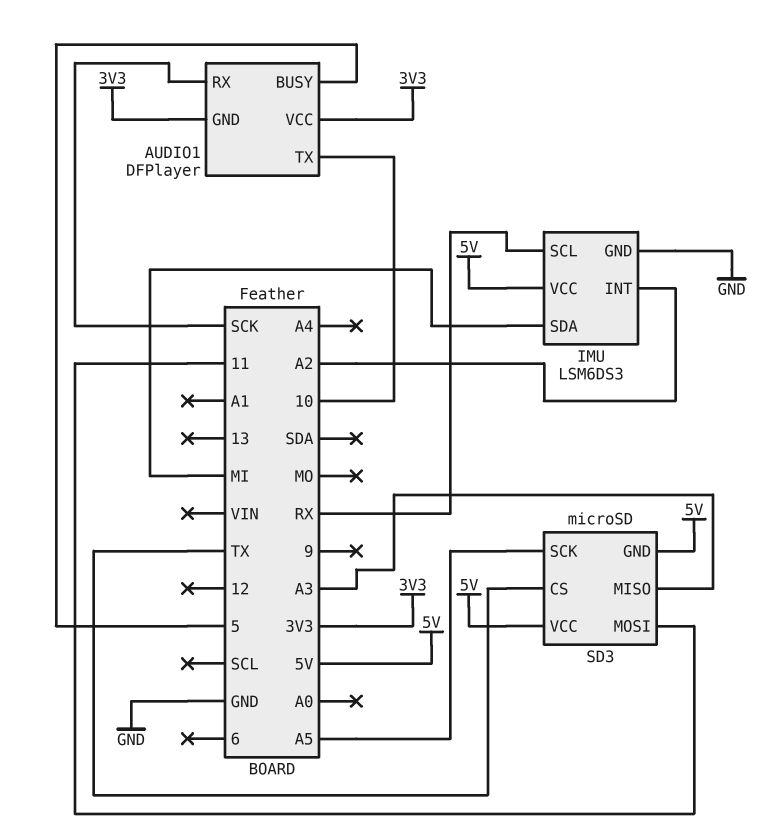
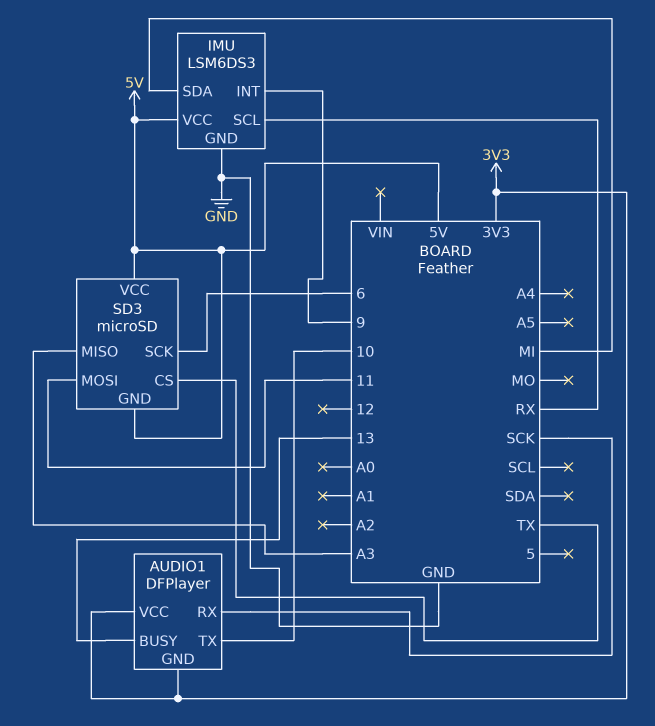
AUDIO1 pin BUSY: 5 -> 13
IMU pin INT: A2 -> 9
SD3 pin SCK: A5 -> 6

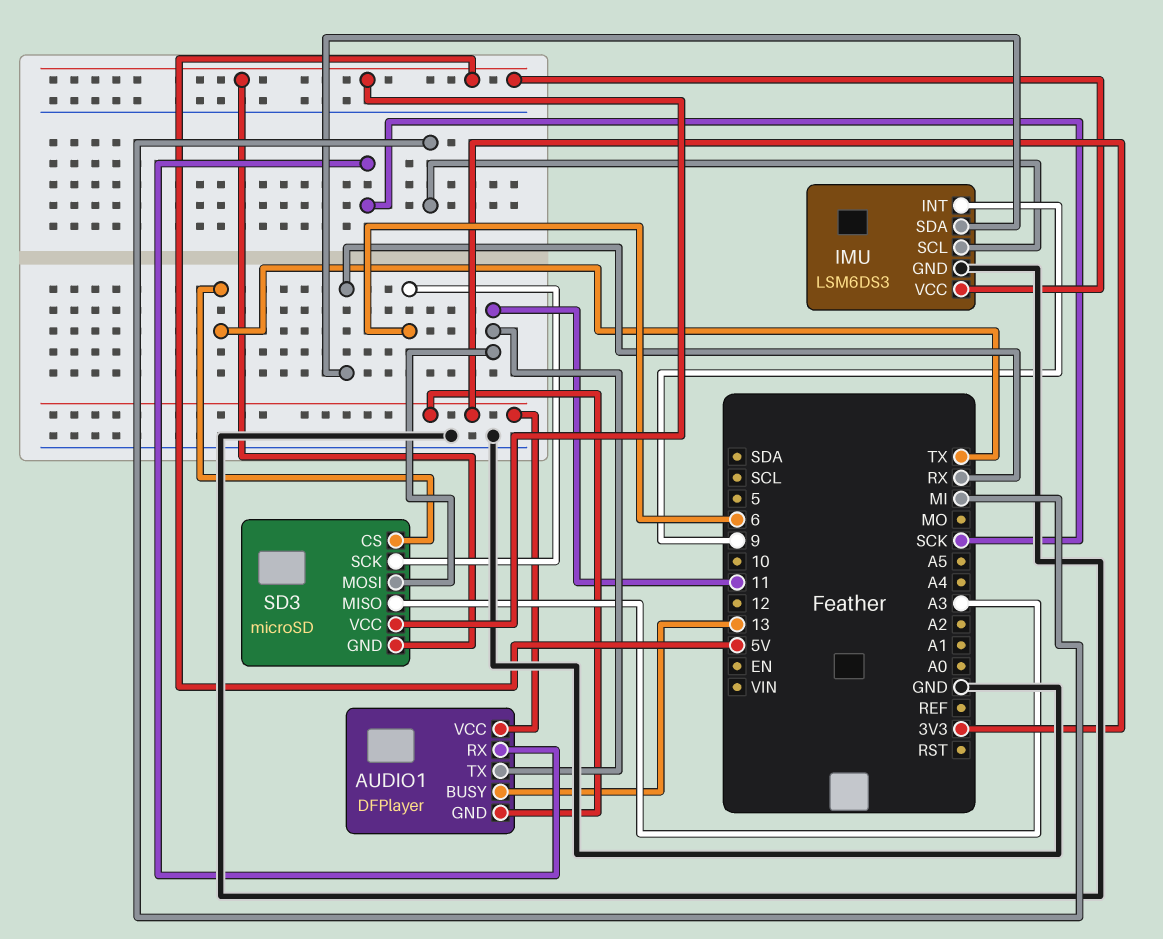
AUDIO1 pin TX: 10 -> 11
IMU pin SCL: RX -> MI
IMU pin SDA: MI -> RX

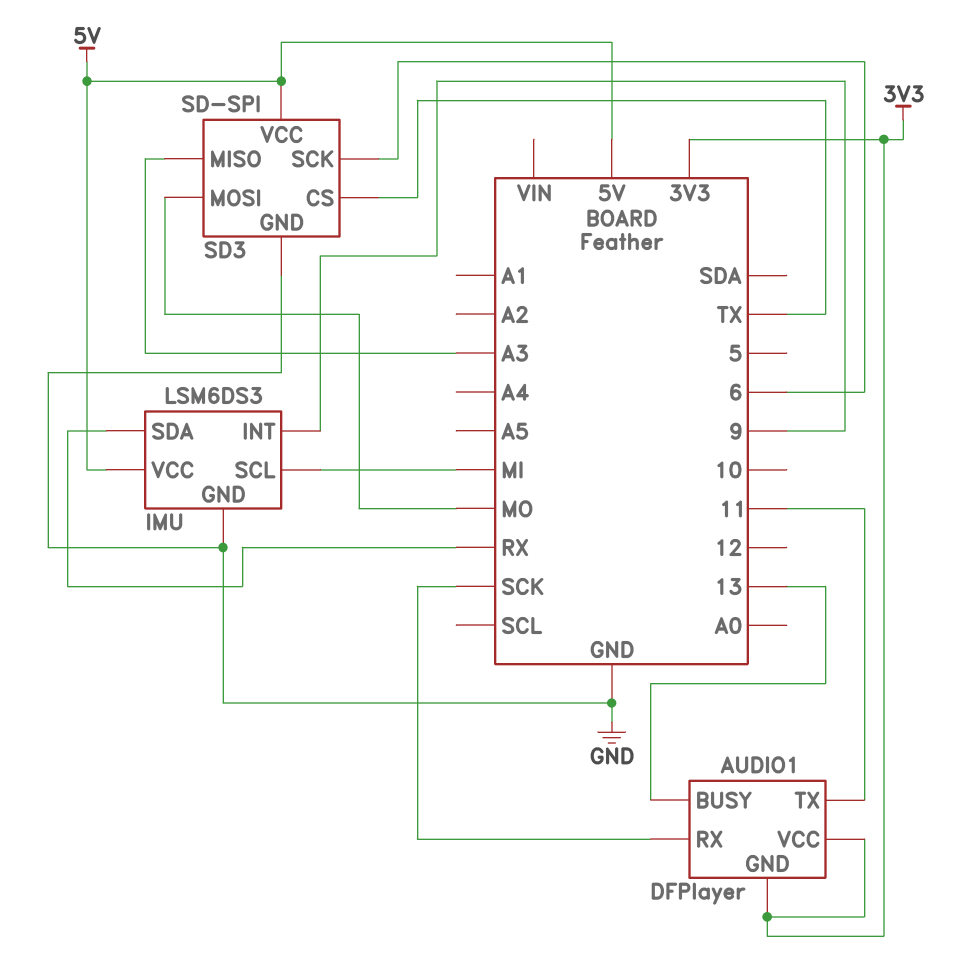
SD3: microSD -> SD-SPI
SD3 pin GND: 5V -> GND
SD3 pin MOSI: 11 -> MO

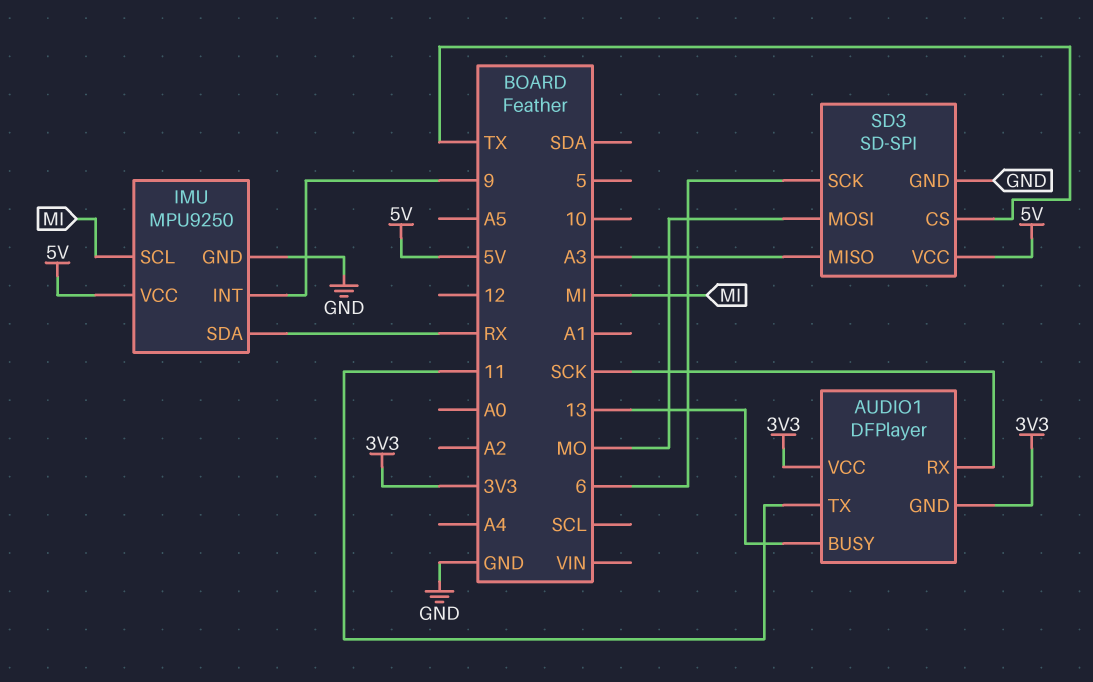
IMU: LSM6DS3 -> MPU9250

